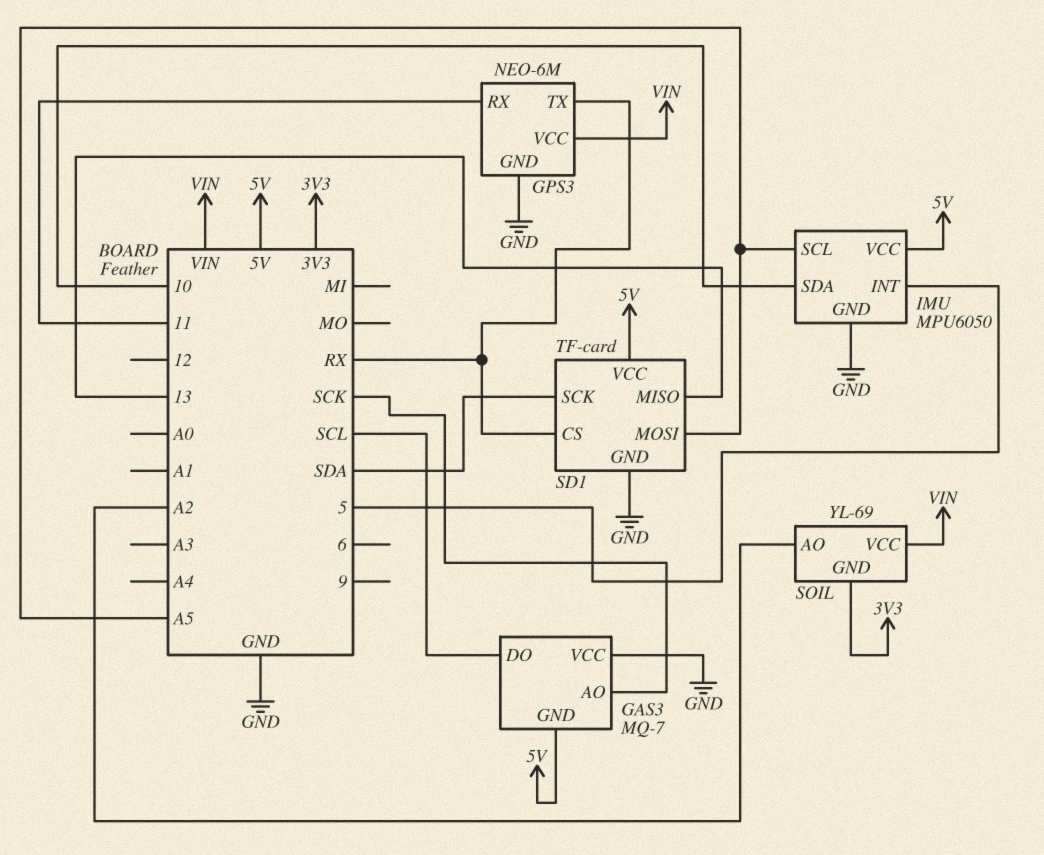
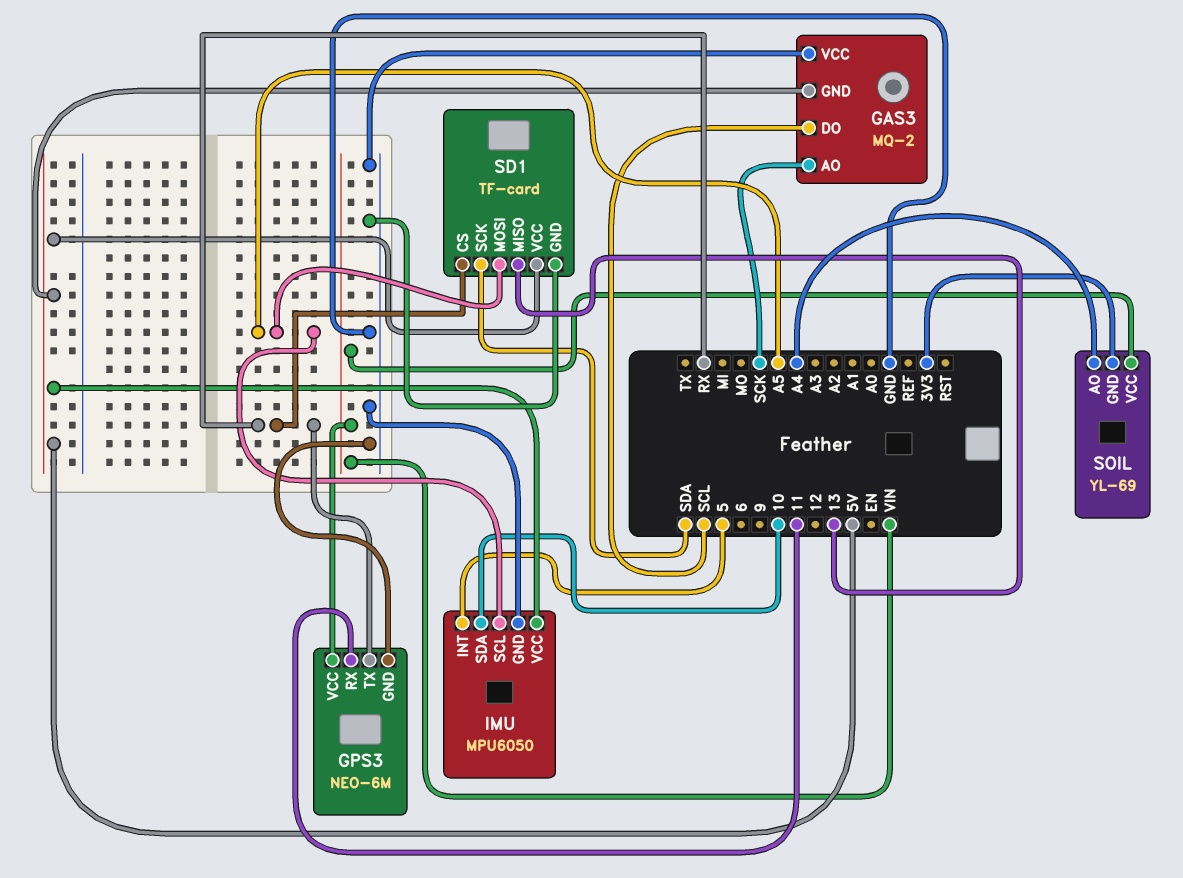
GAS3: MQ-7 -> MQ-2
SOIL pin AO: A2 -> A4

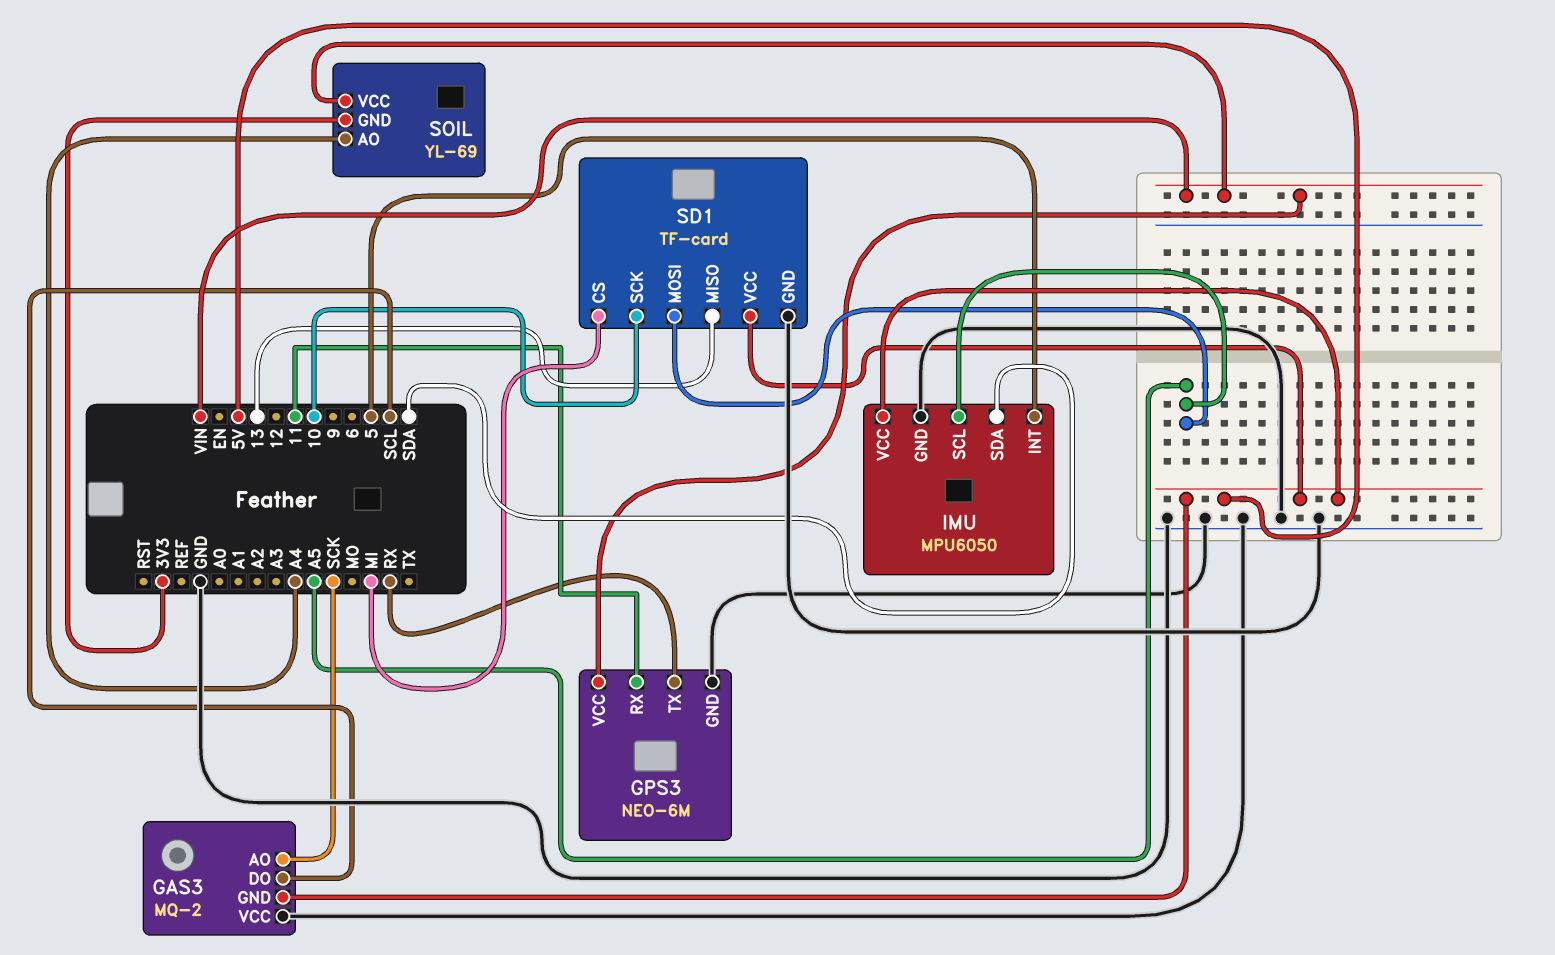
IMU pin SDA: 10 -> SDA
SD1 pin CS: RX -> MI
SD1 pin SCK: SDA -> 10

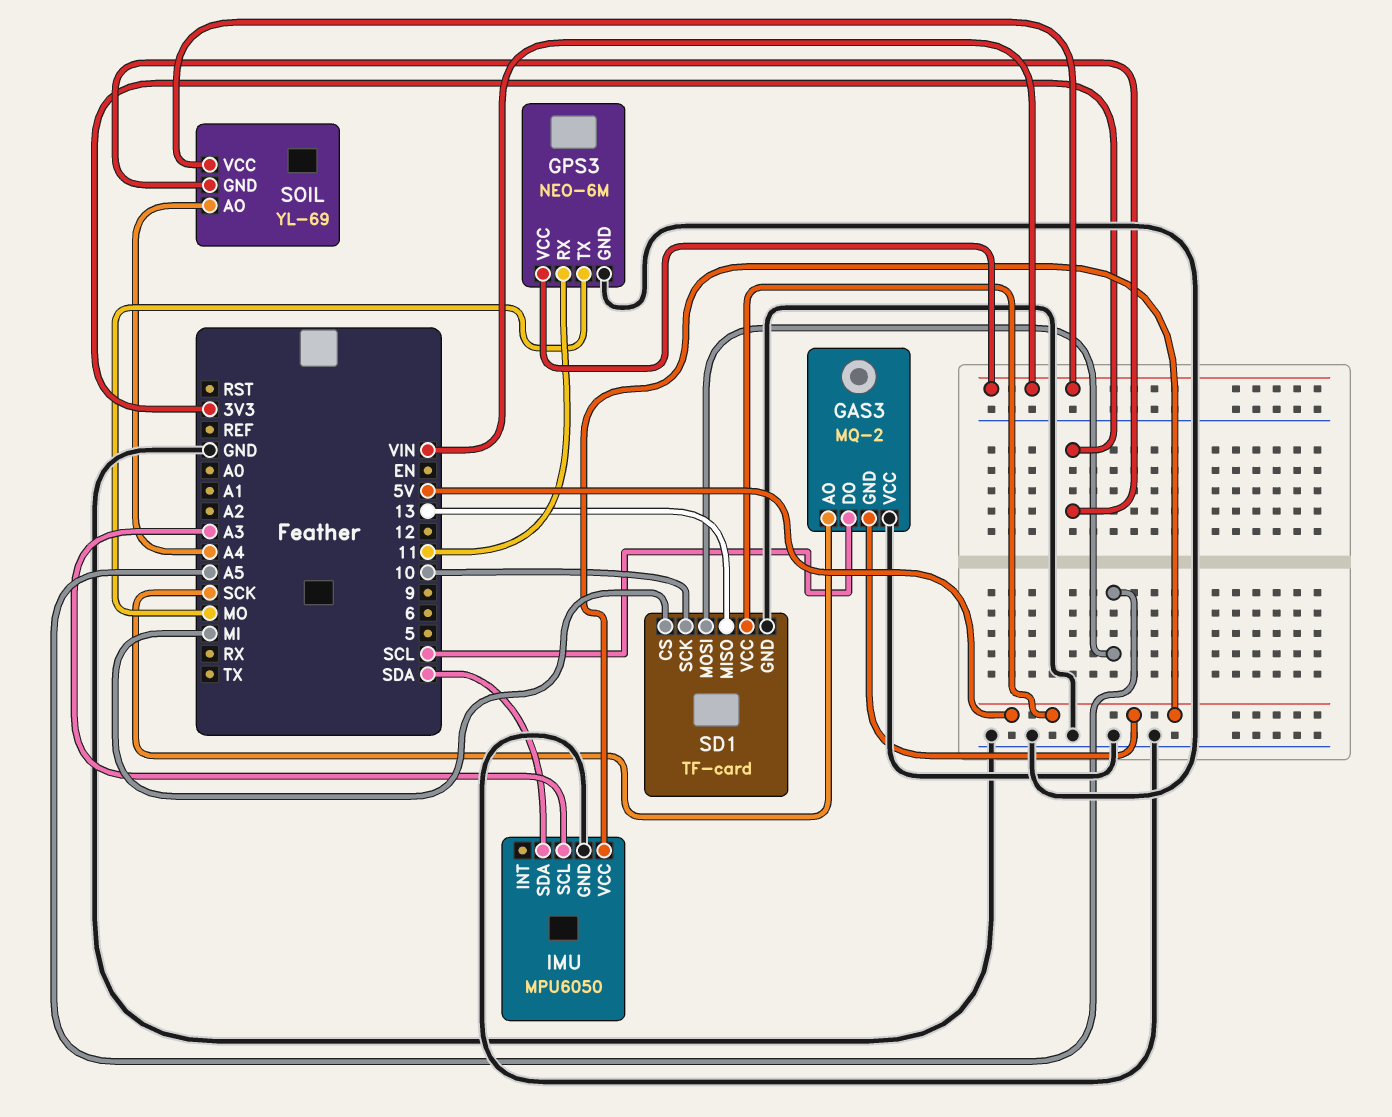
GPS3 pin TX: RX -> MO
IMU pin INT: 5 -> none
IMU pin SCL: A5 -> A3

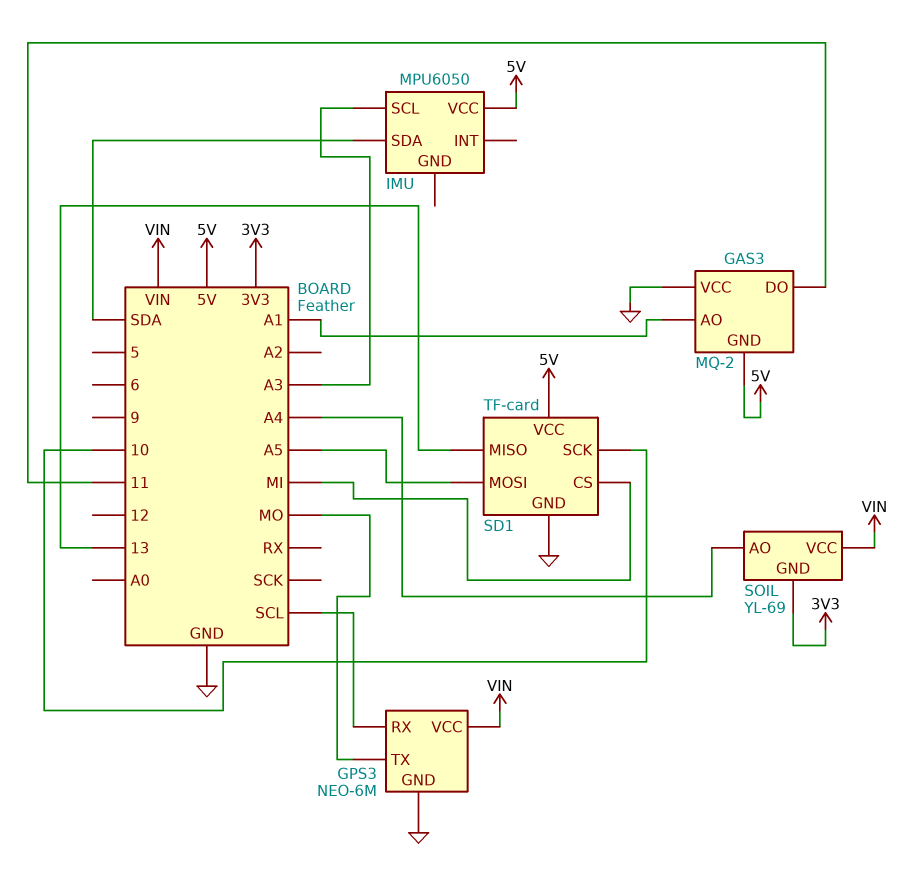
GAS3 pin AO: SCK -> A1
GAS3 pin DO: SCL -> 11
GPS3 pin RX: 11 -> SCL
IMU pin GND: GND -> none

